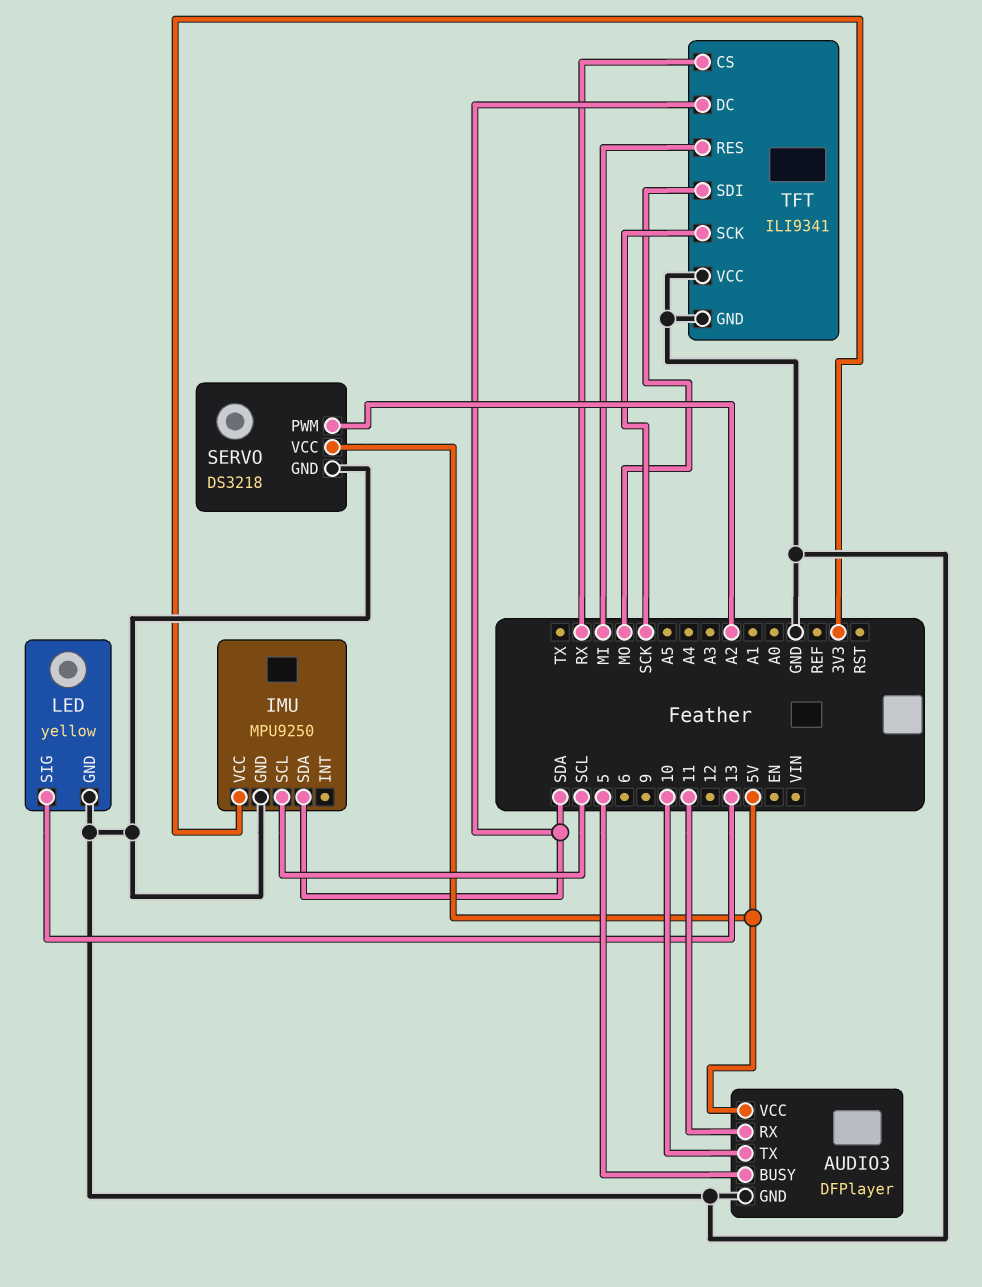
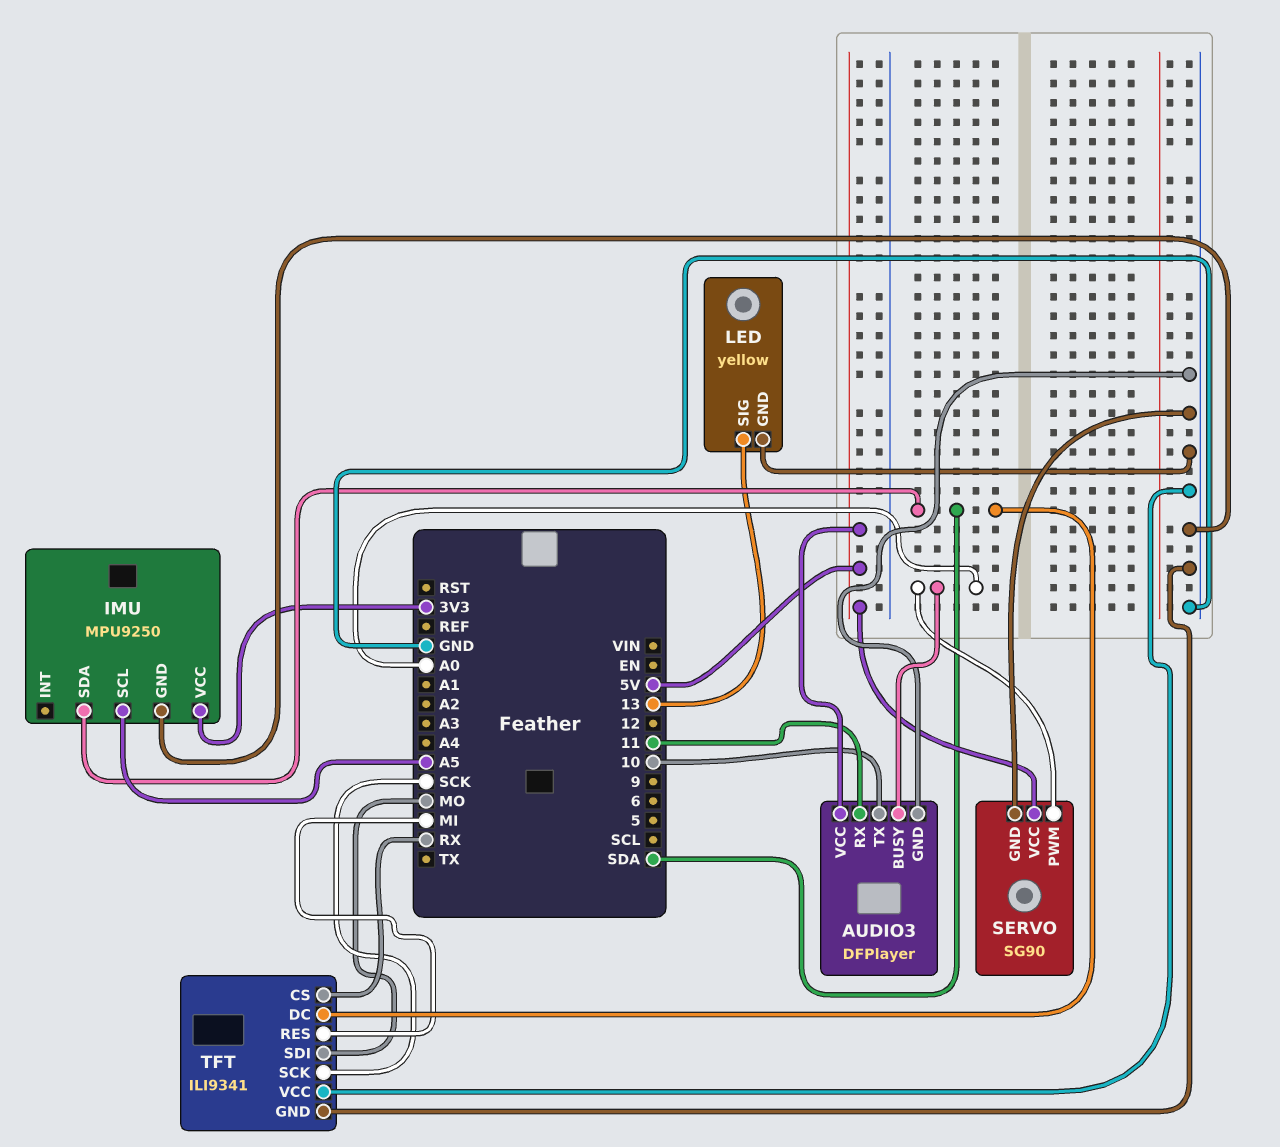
AUDIO3 pin BUSY: 5 -> A0
IMU pin SCL: SCL -> A5
SERVO: DS3218 -> SG90
SERVO pin PWM: A2 -> A0

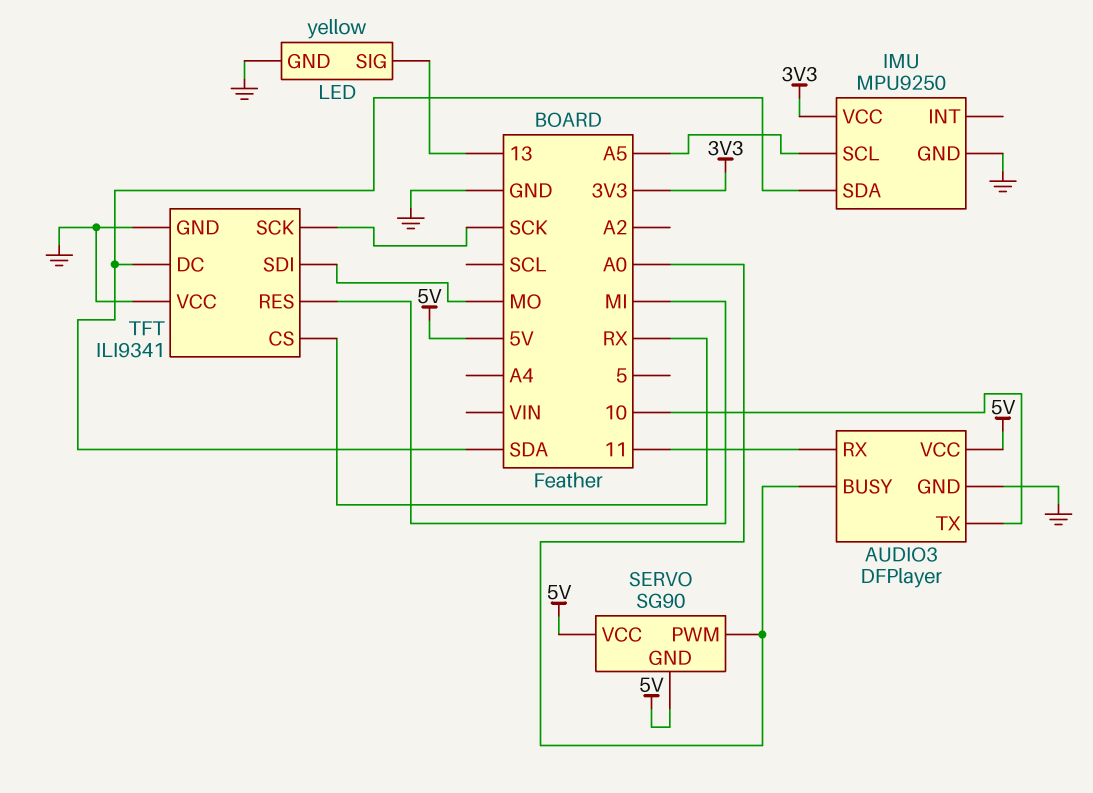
SERVO pin GND: GND -> 5V

